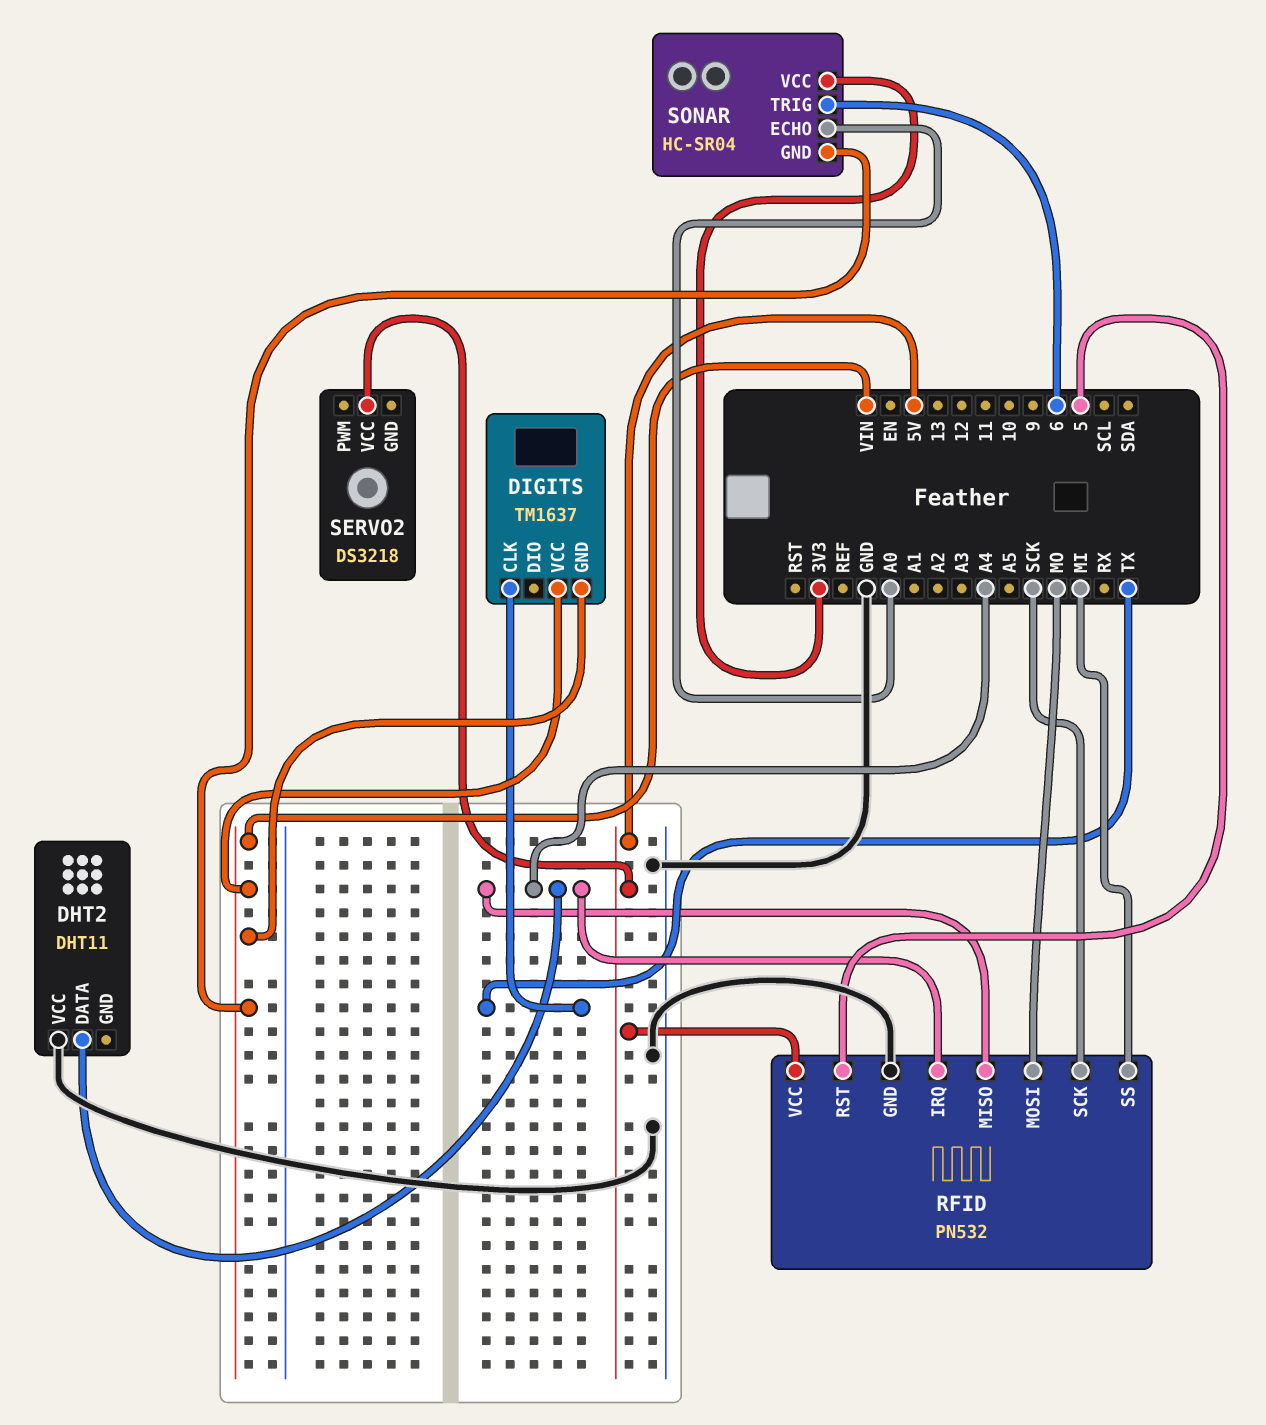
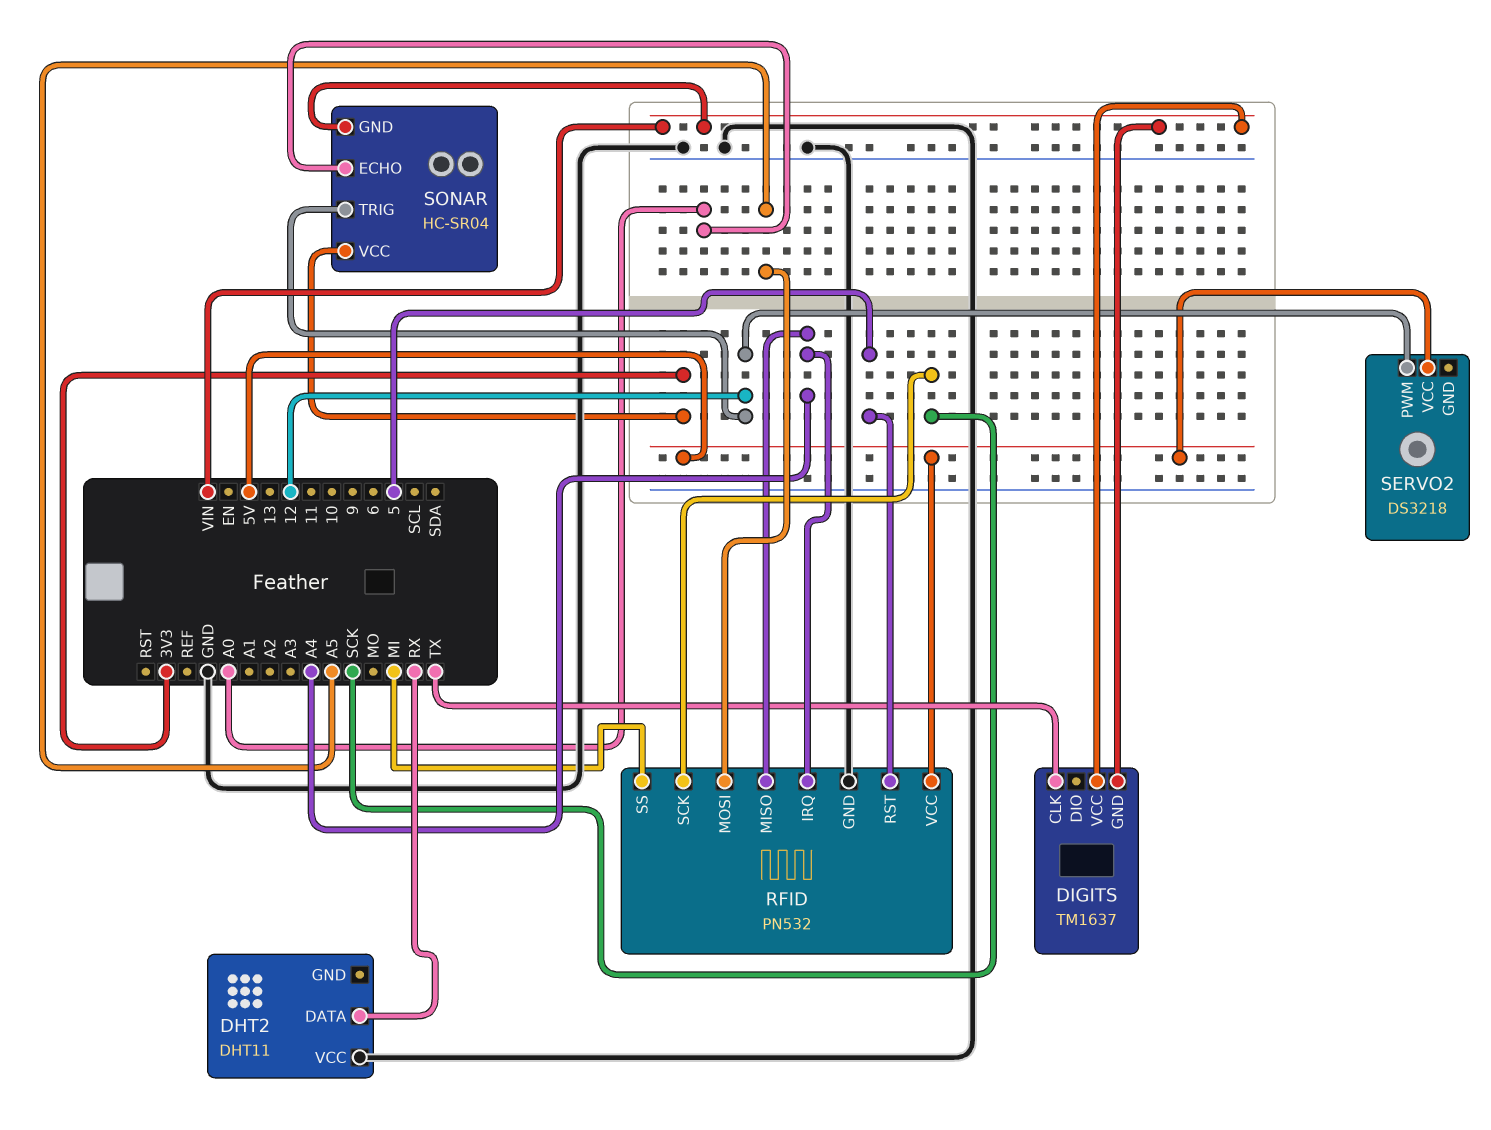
DHT2 pin DATA: A4 -> RX
RFID pin MOSI: MO -> A5
SERVO2 pin PWM: none -> 12
SONAR pin TRIG: 6 -> 12

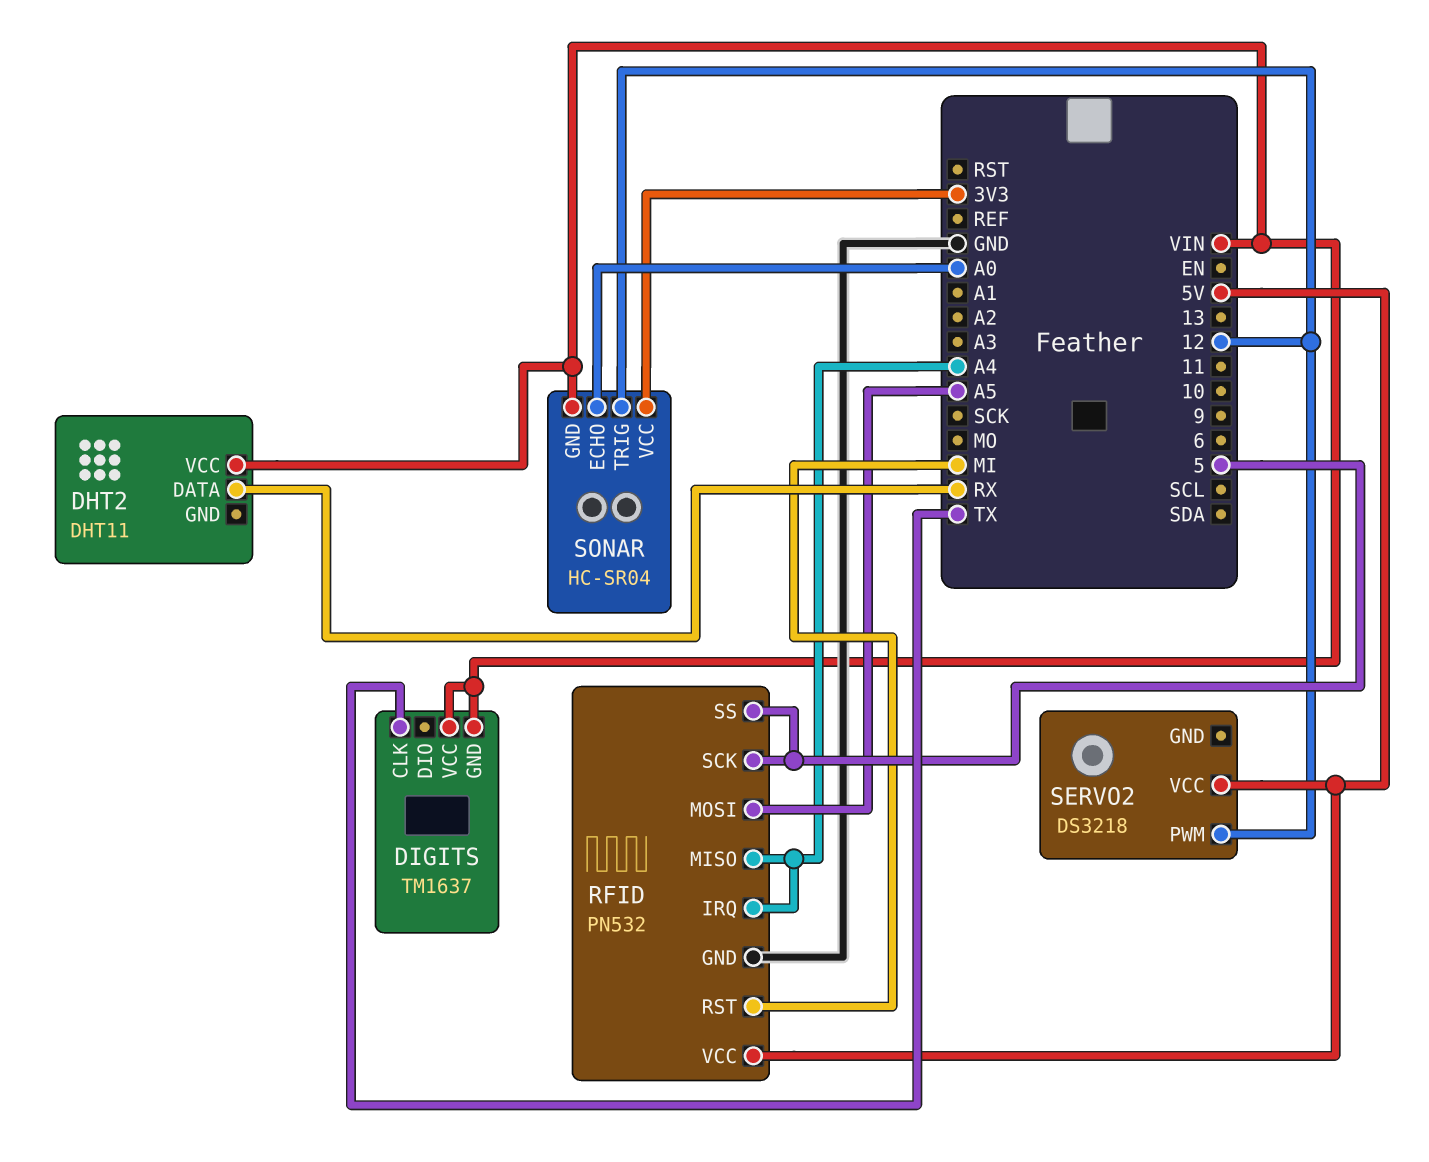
DHT2 pin VCC: GND -> VIN
RFID pin RST: 5 -> MI
RFID pin SCK: SCK -> 5
RFID pin SS: MI -> 5

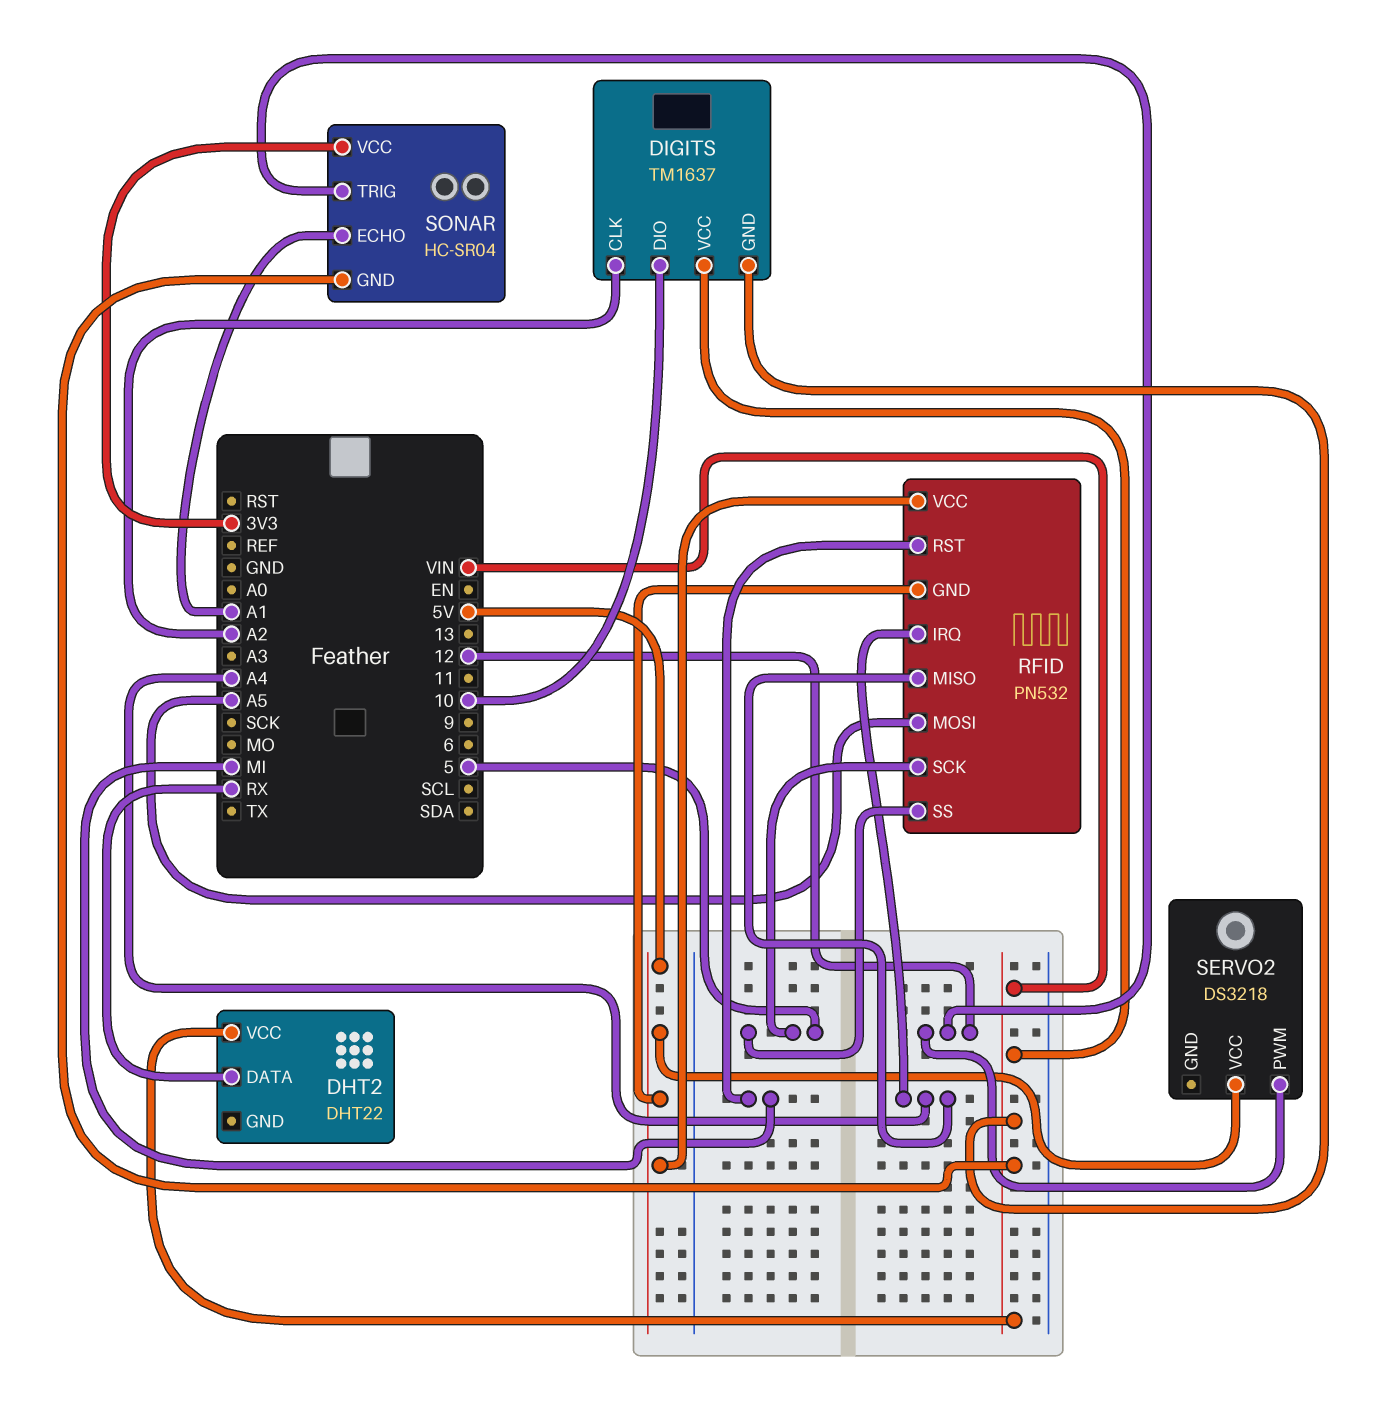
DHT2: DHT11 -> DHT22
DIGITS pin CLK: TX -> A2
DIGITS pin DIO: none -> 10
RFID pin GND: GND -> 5V
SONAR pin ECHO: A0 -> A1

